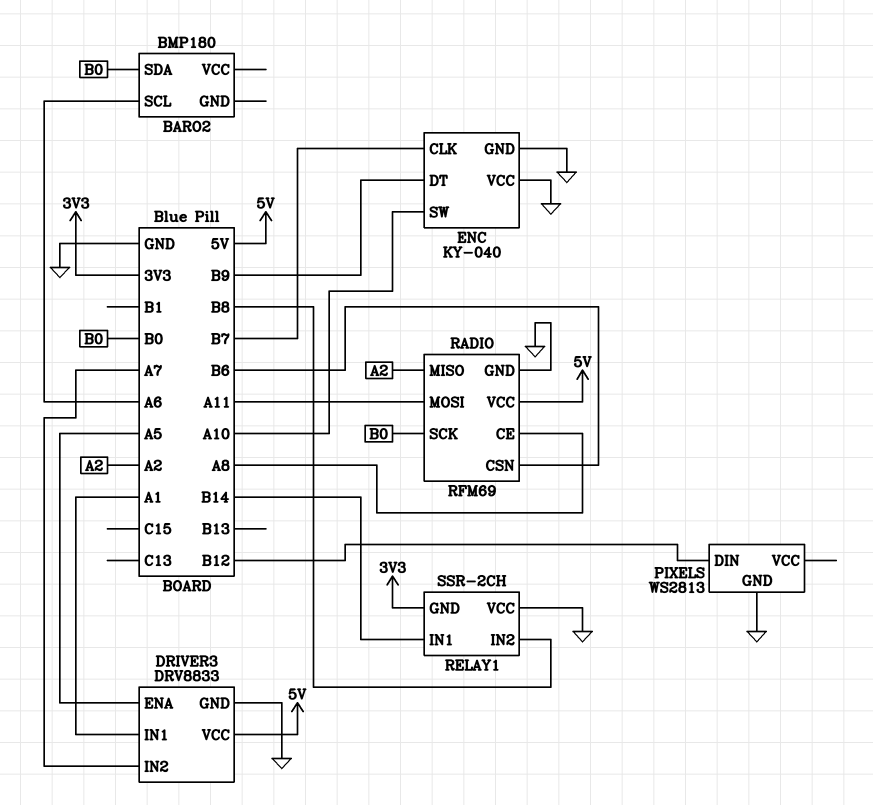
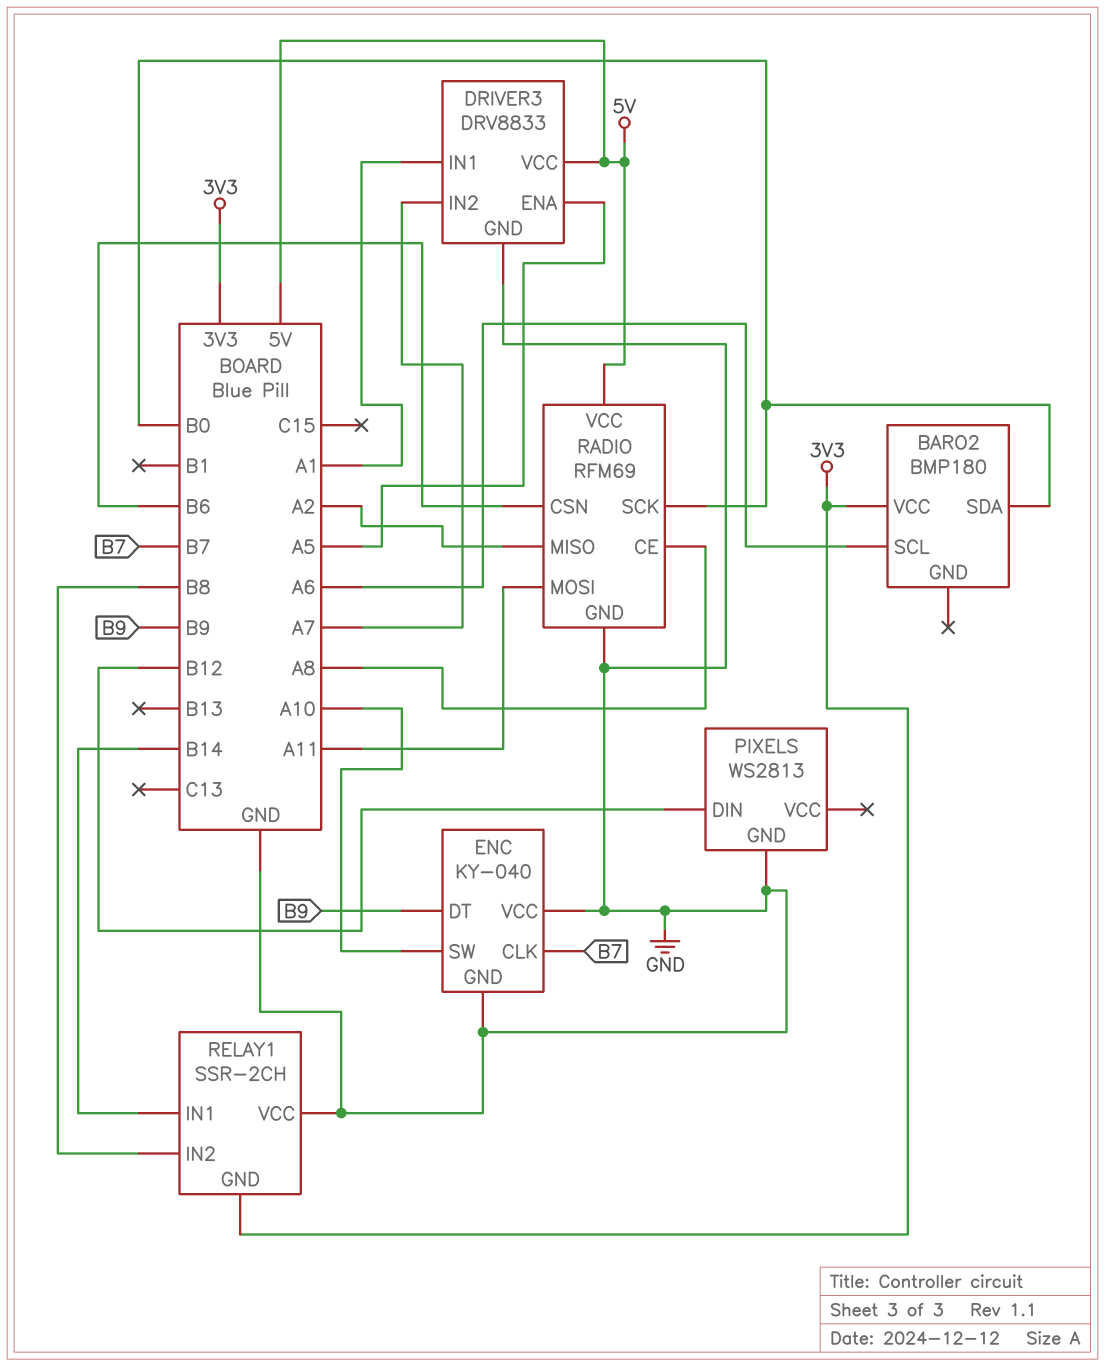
BARO2 pin VCC: none -> 3V3

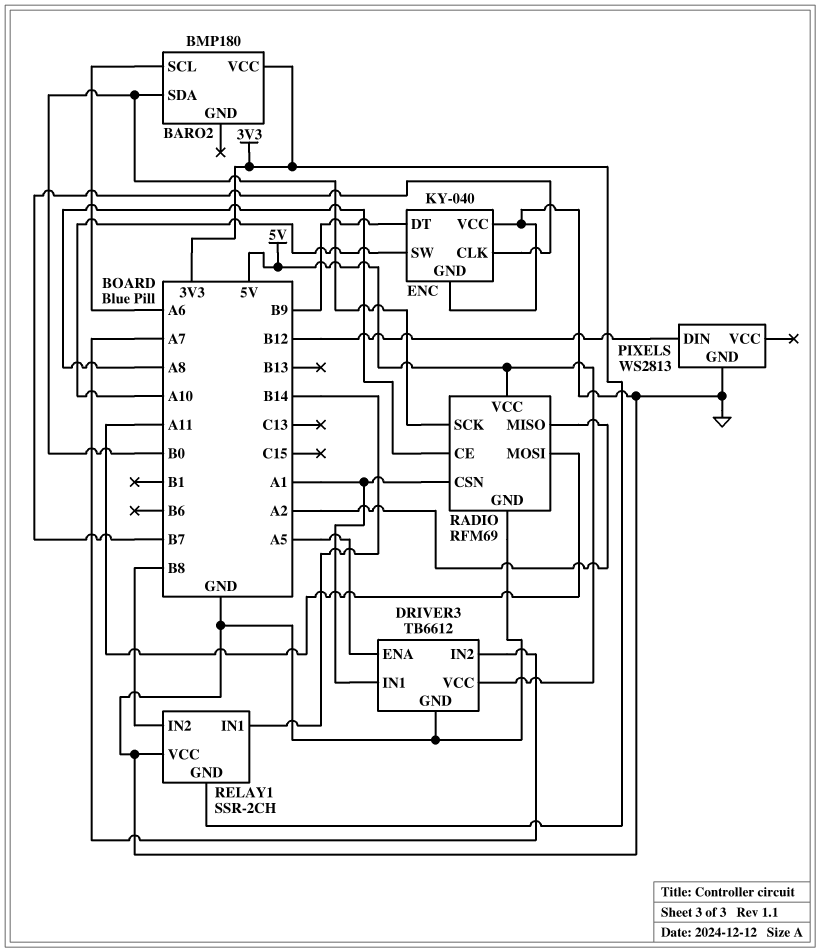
DRIVER3: DRV8833 -> TB6612
RADIO pin CSN: B6 -> A1

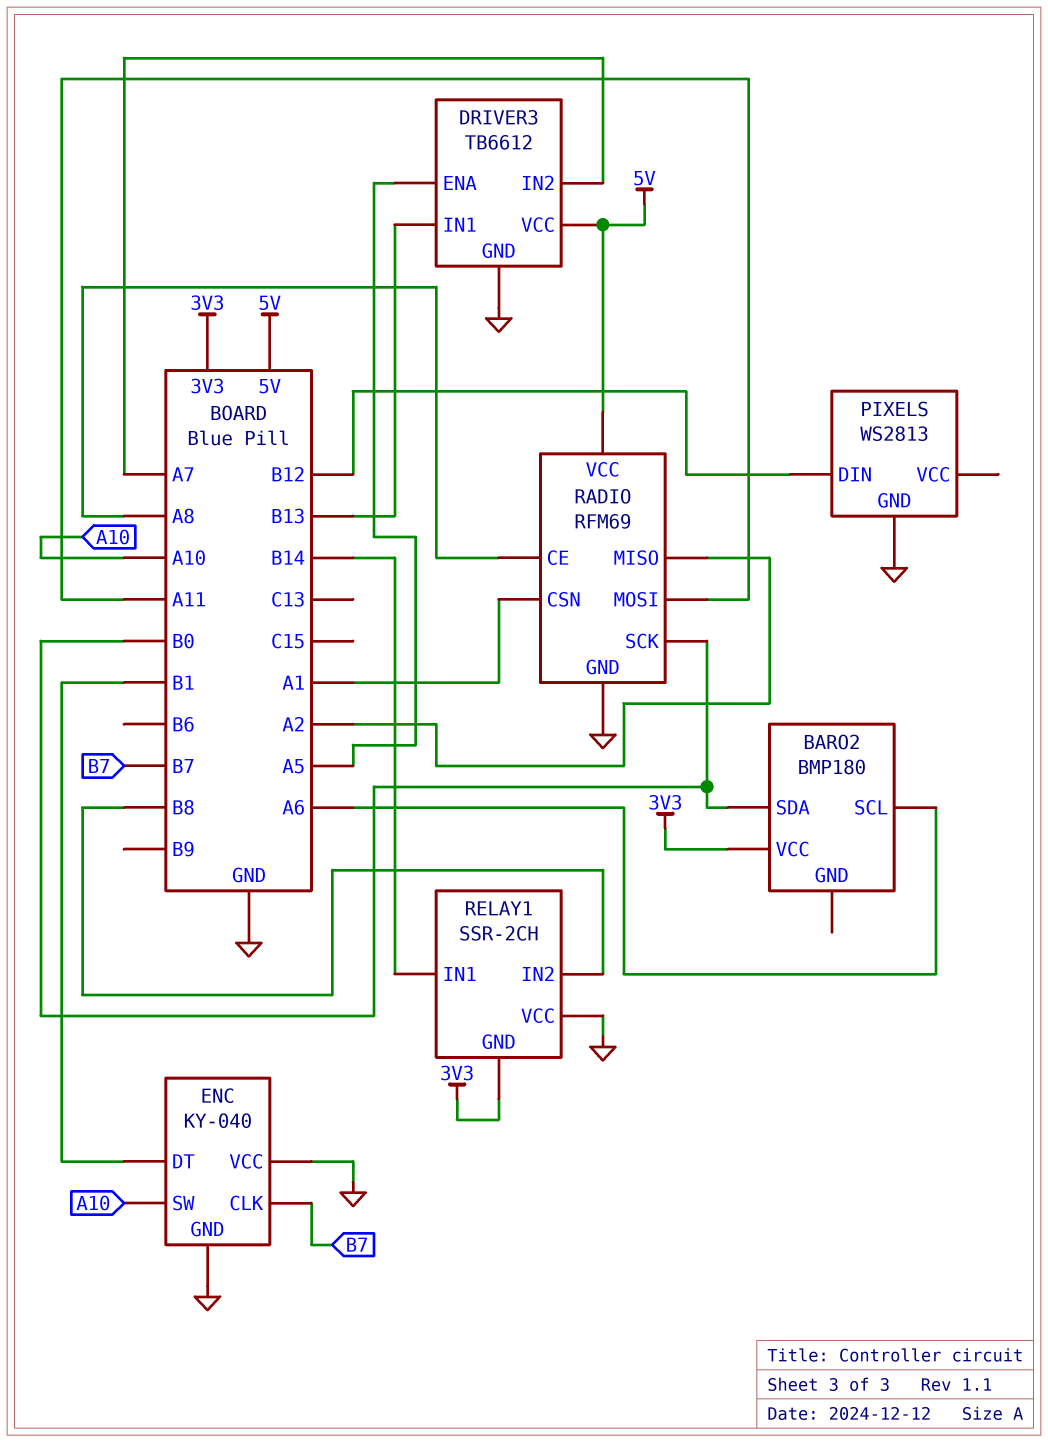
DRIVER3 pin IN1: A1 -> B13
ENC pin DT: B9 -> B1

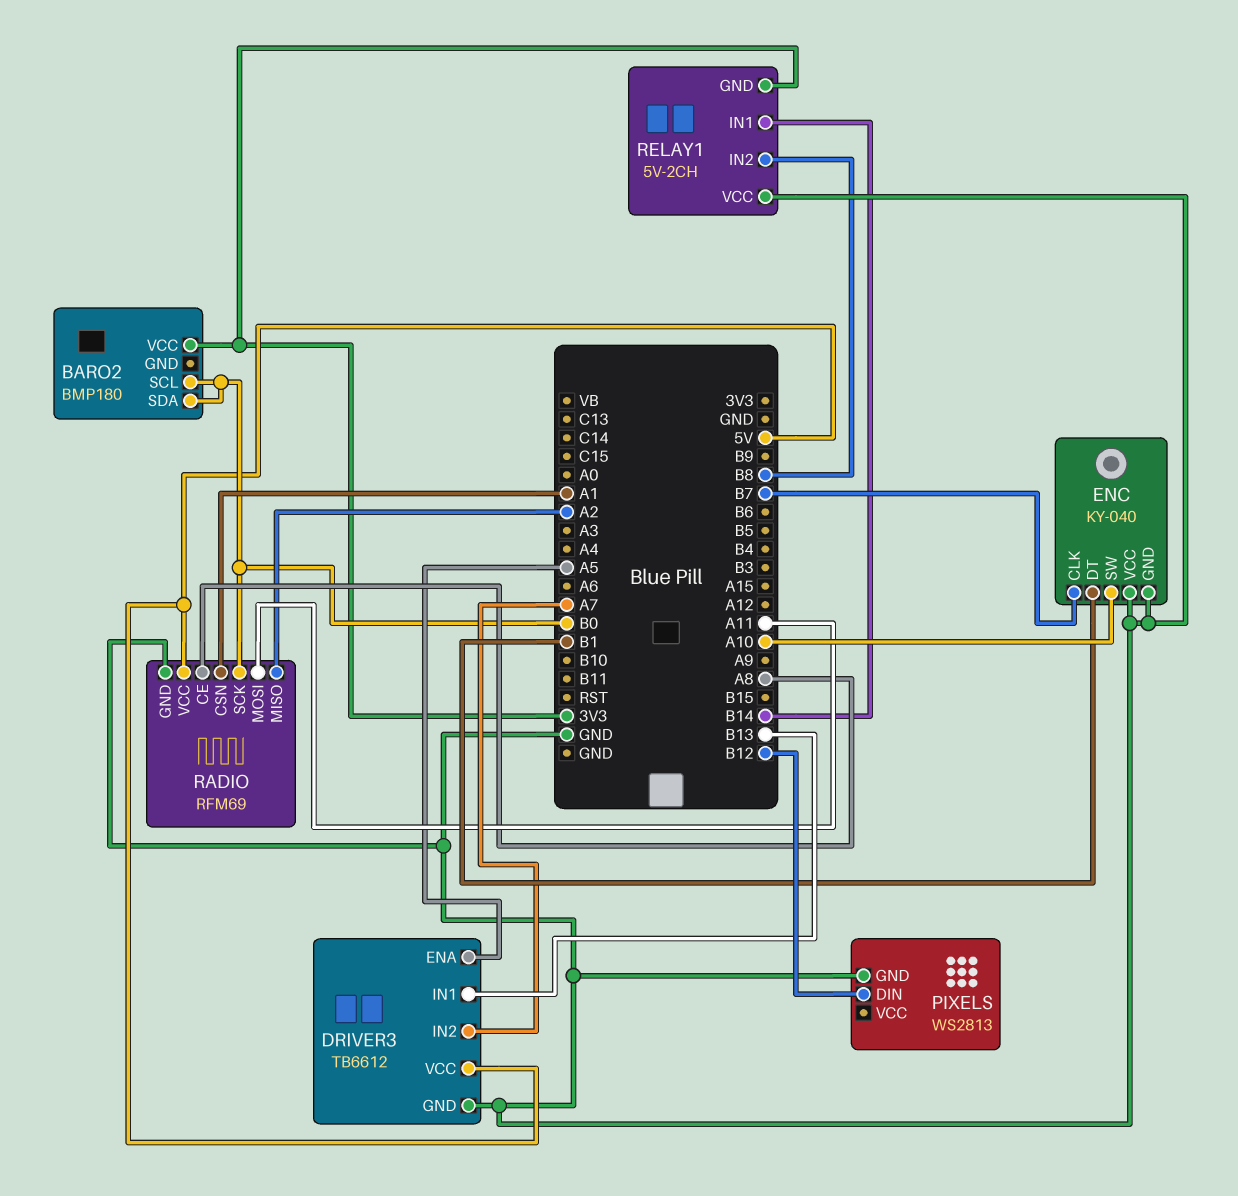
BARO2 pin SCL: A6 -> B0
RELAY1: SSR-2CH -> 5V-2CH

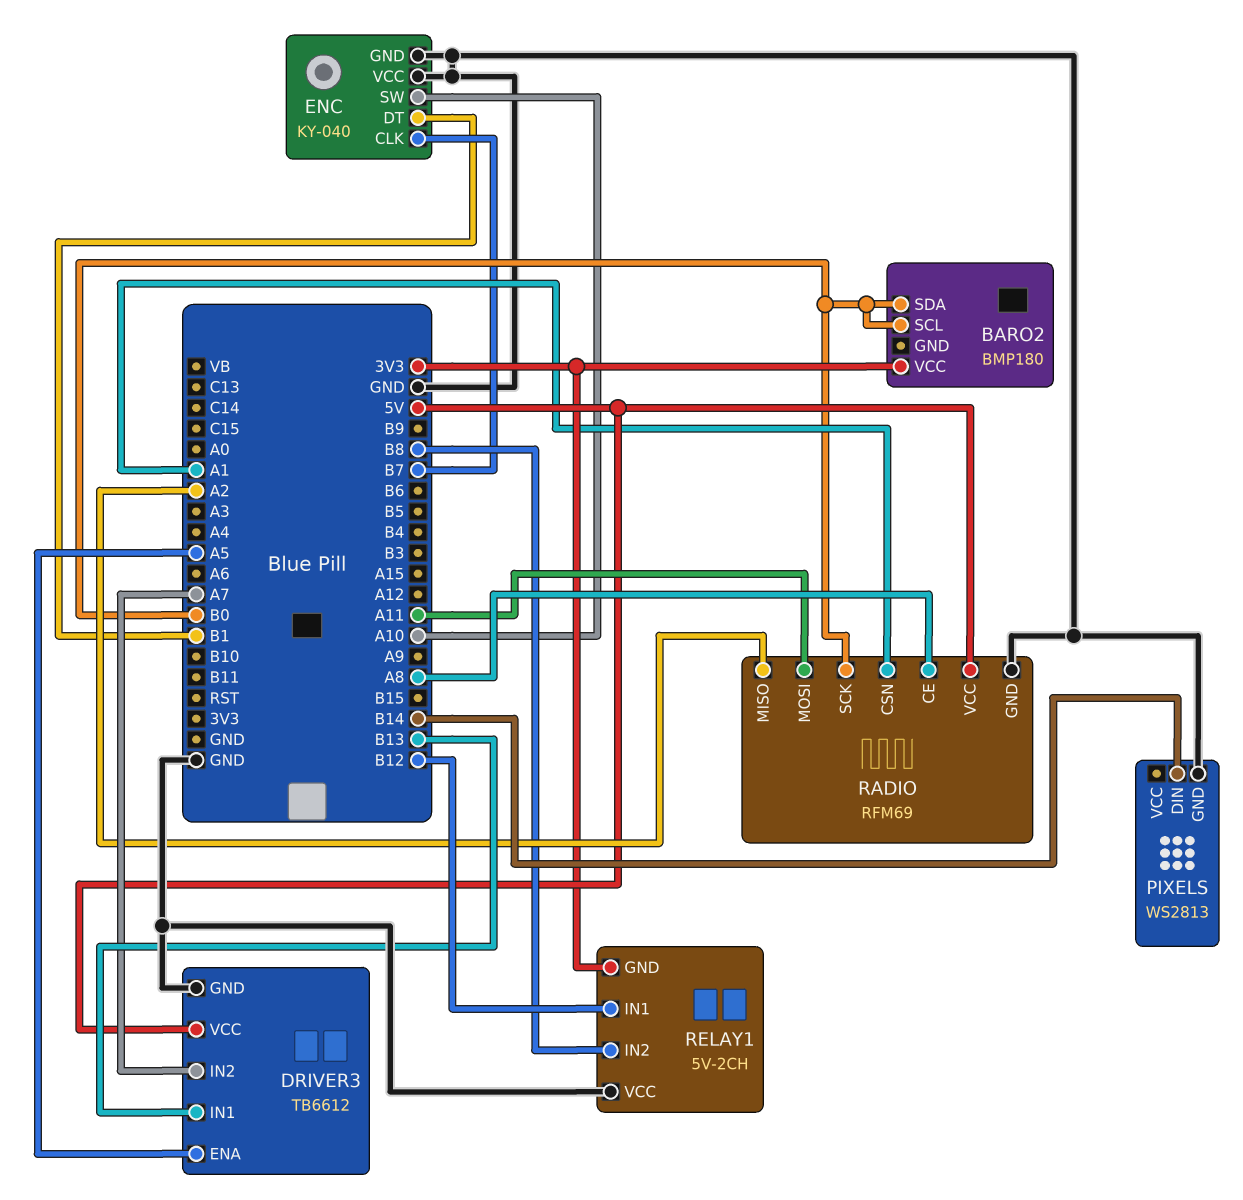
PIXELS pin DIN: B12 -> B14
RELAY1 pin IN1: B14 -> B12

